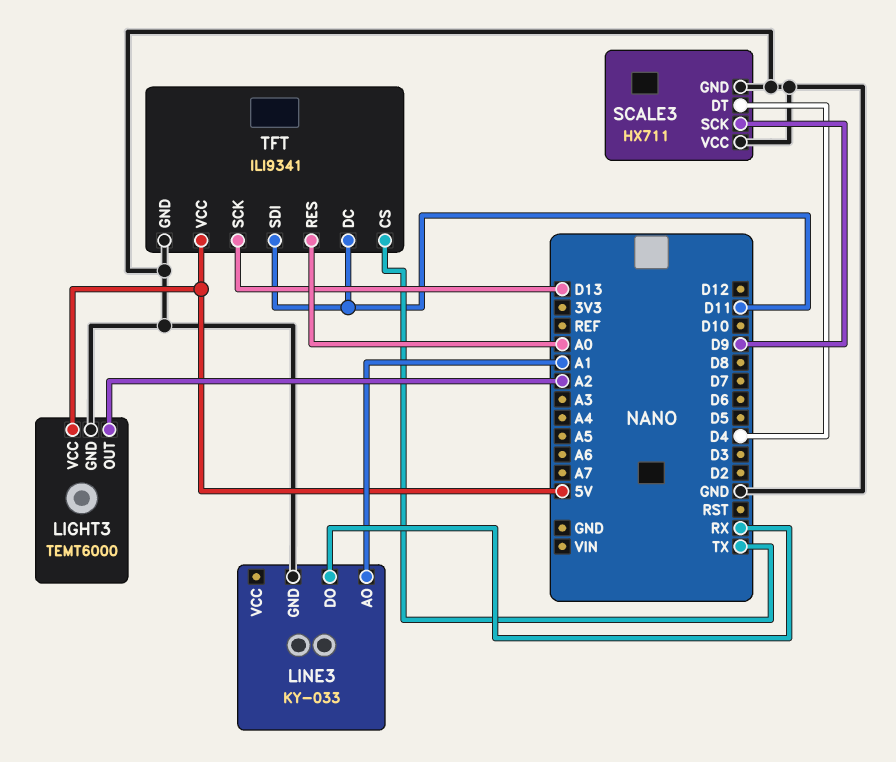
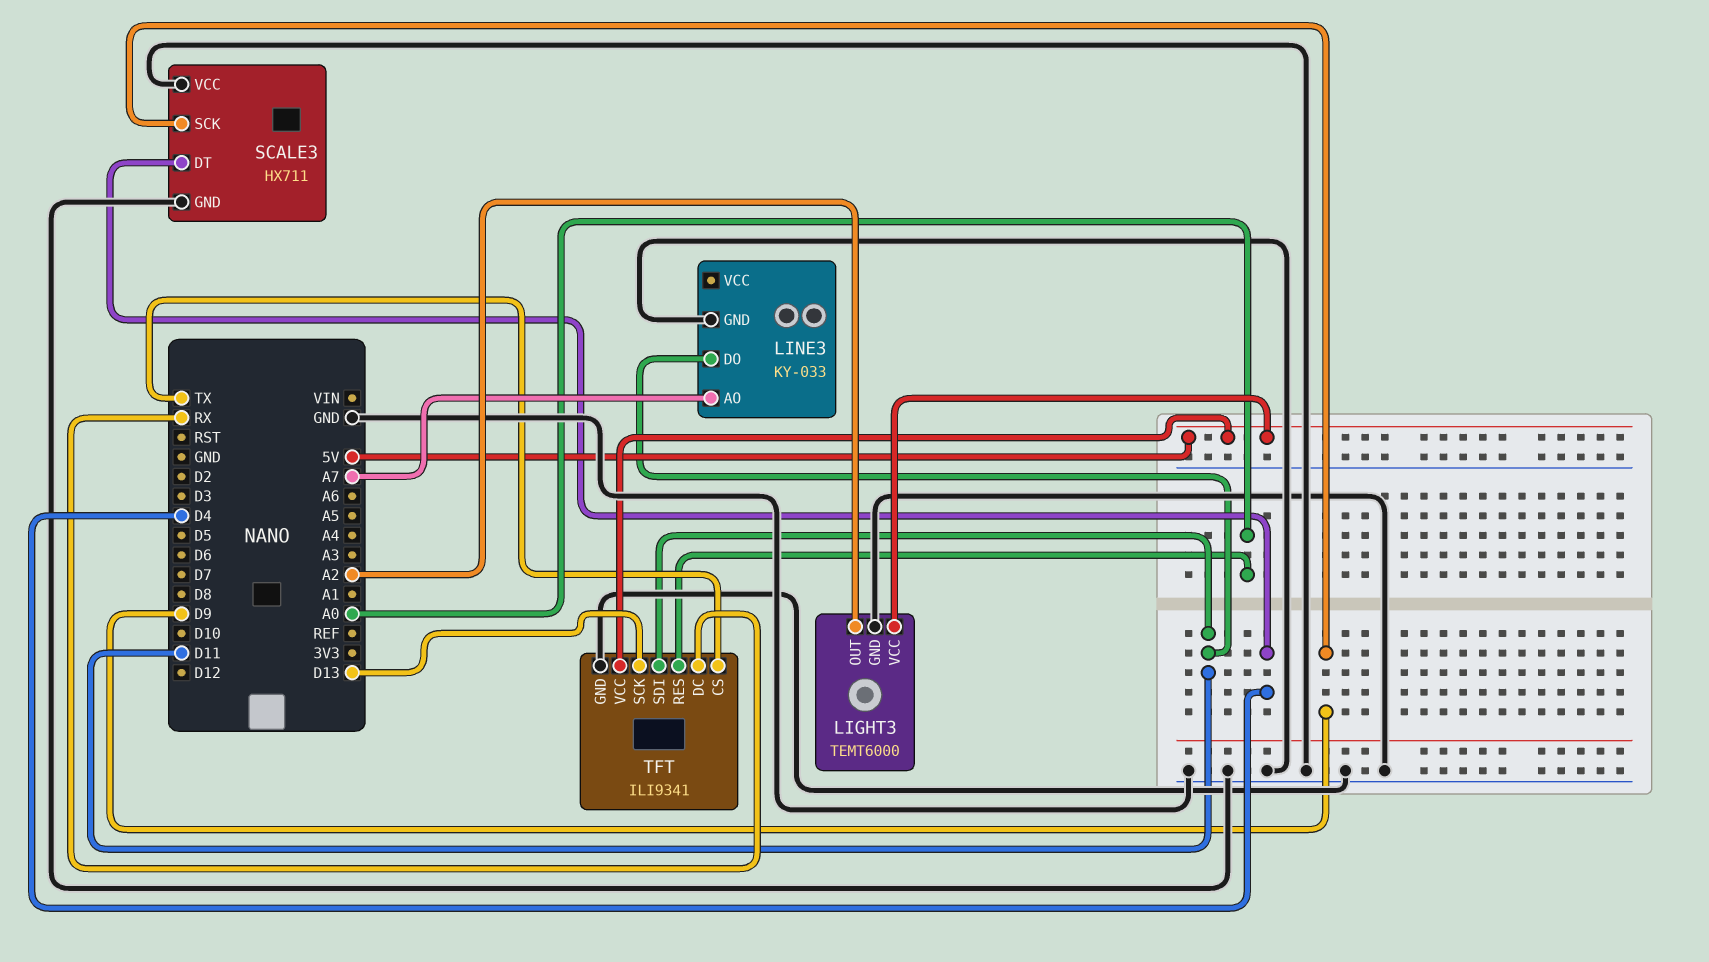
LINE3 pin AO: A1 -> A7
LINE3 pin DO: RX -> D11
TFT pin DC: D11 -> RX

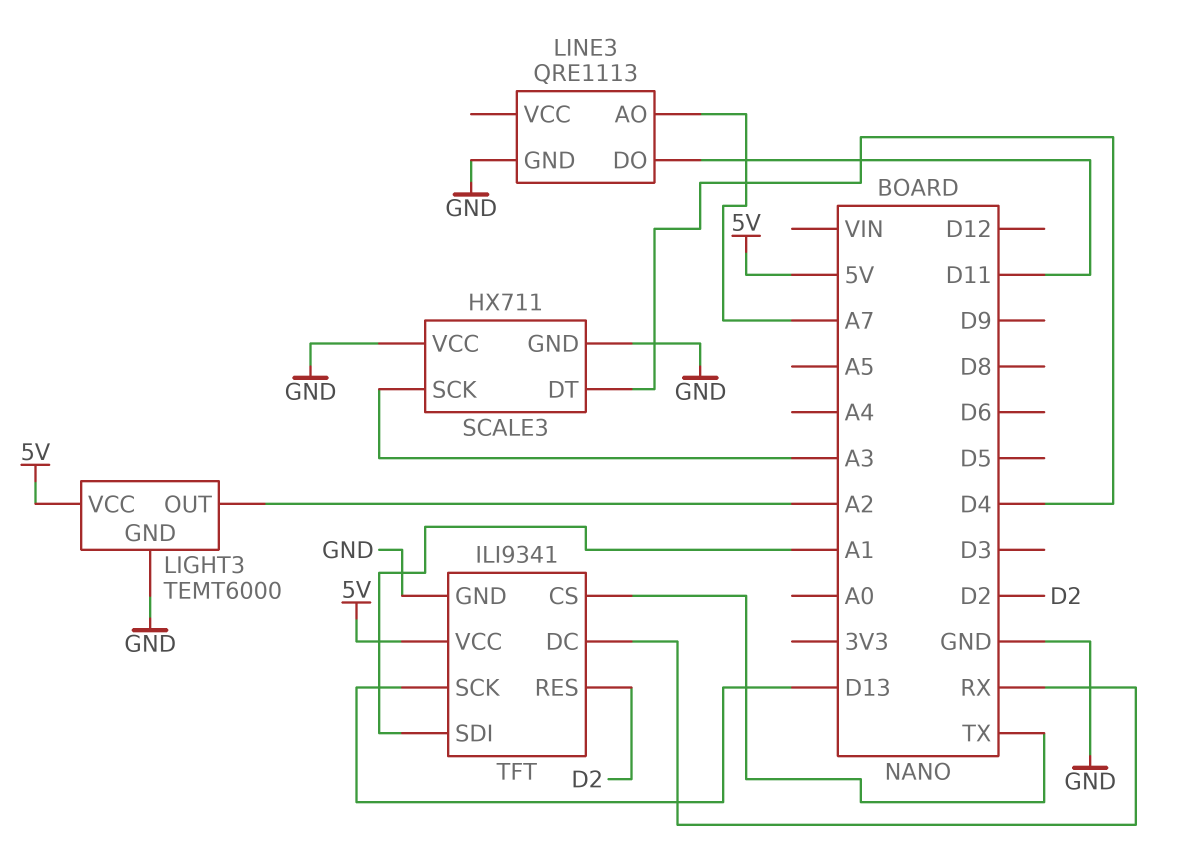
LINE3: KY-033 -> QRE1113
SCALE3 pin SCK: D9 -> A3
TFT pin RES: A0 -> D2
TFT pin SDI: D11 -> A1

